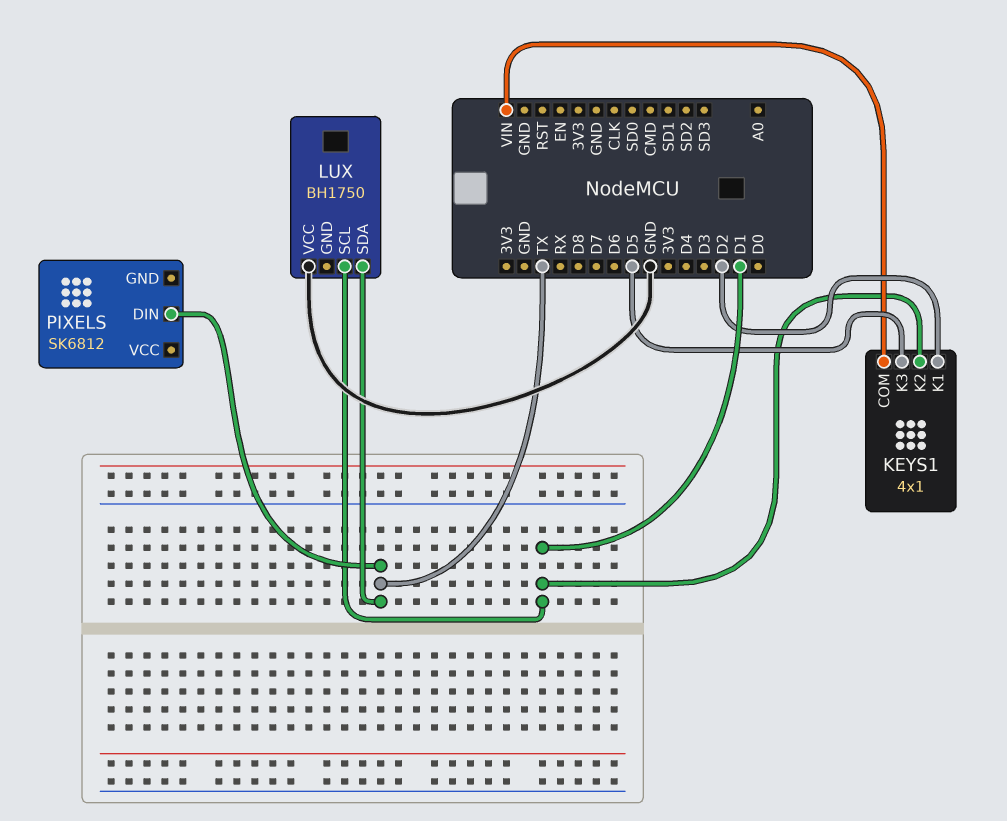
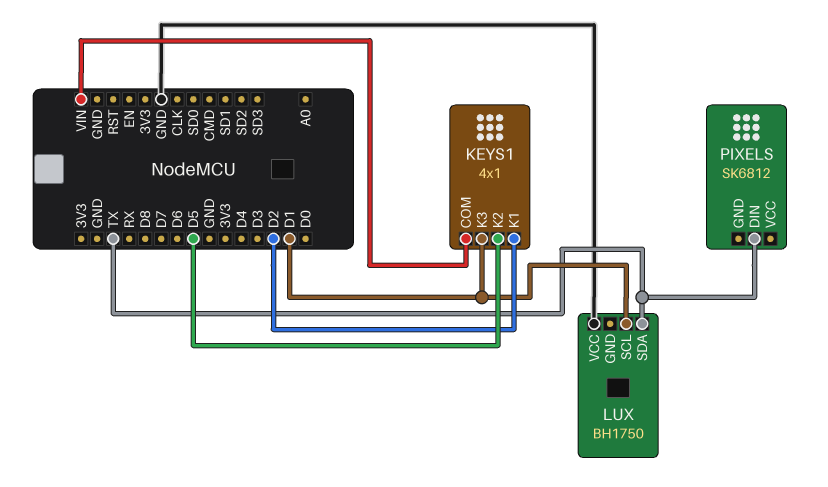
KEYS1 pin K2: D1 -> D5
KEYS1 pin K3: D5 -> D1

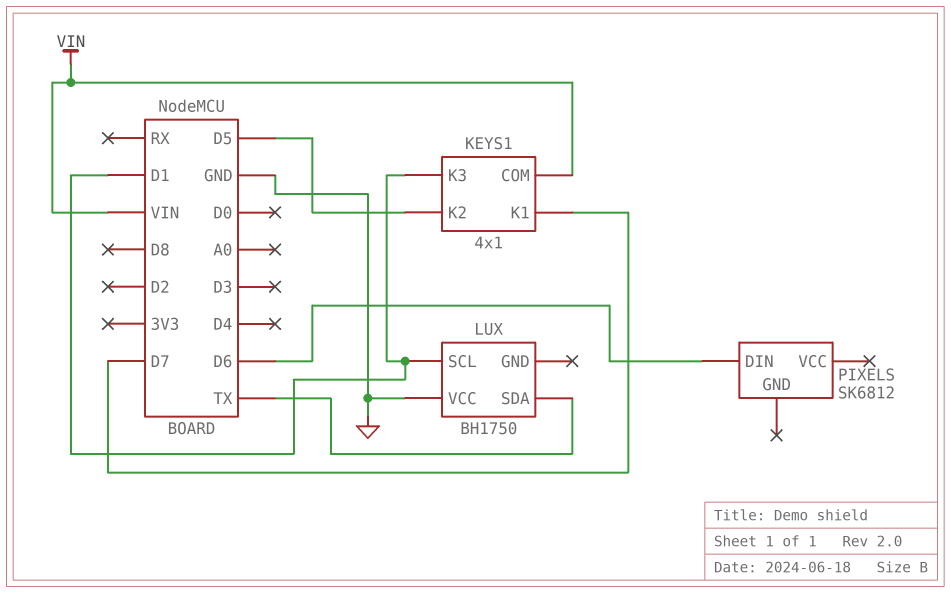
KEYS1 pin K1: D2 -> D7
PIXELS pin DIN: TX -> D6

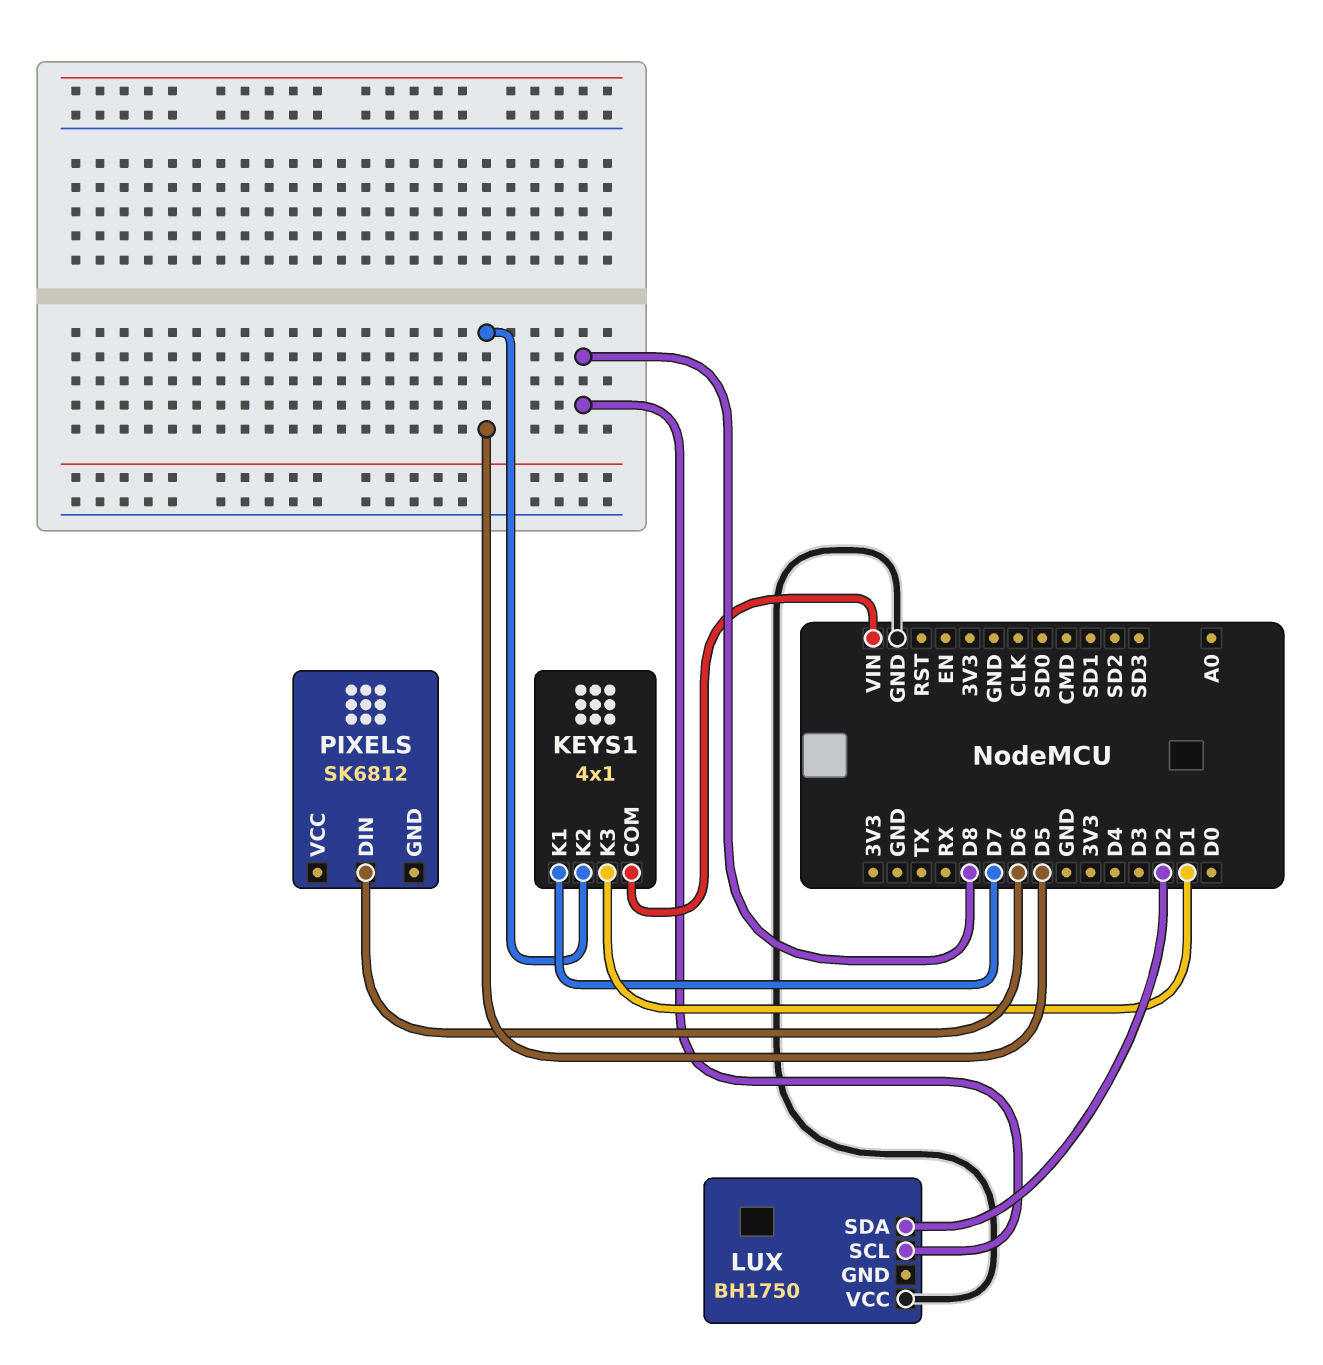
LUX pin SCL: D1 -> D8
LUX pin SDA: TX -> D2

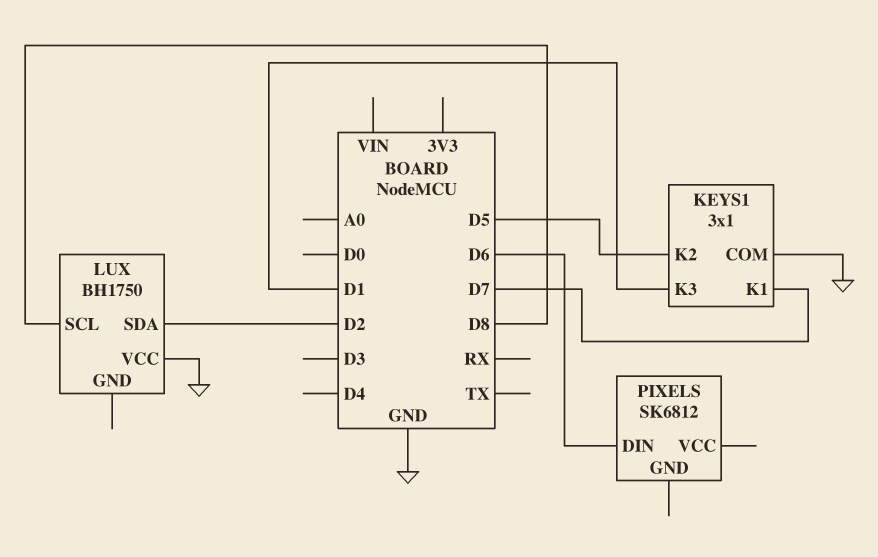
KEYS1: 4x1 -> 3x1
KEYS1 pin COM: VIN -> GND

